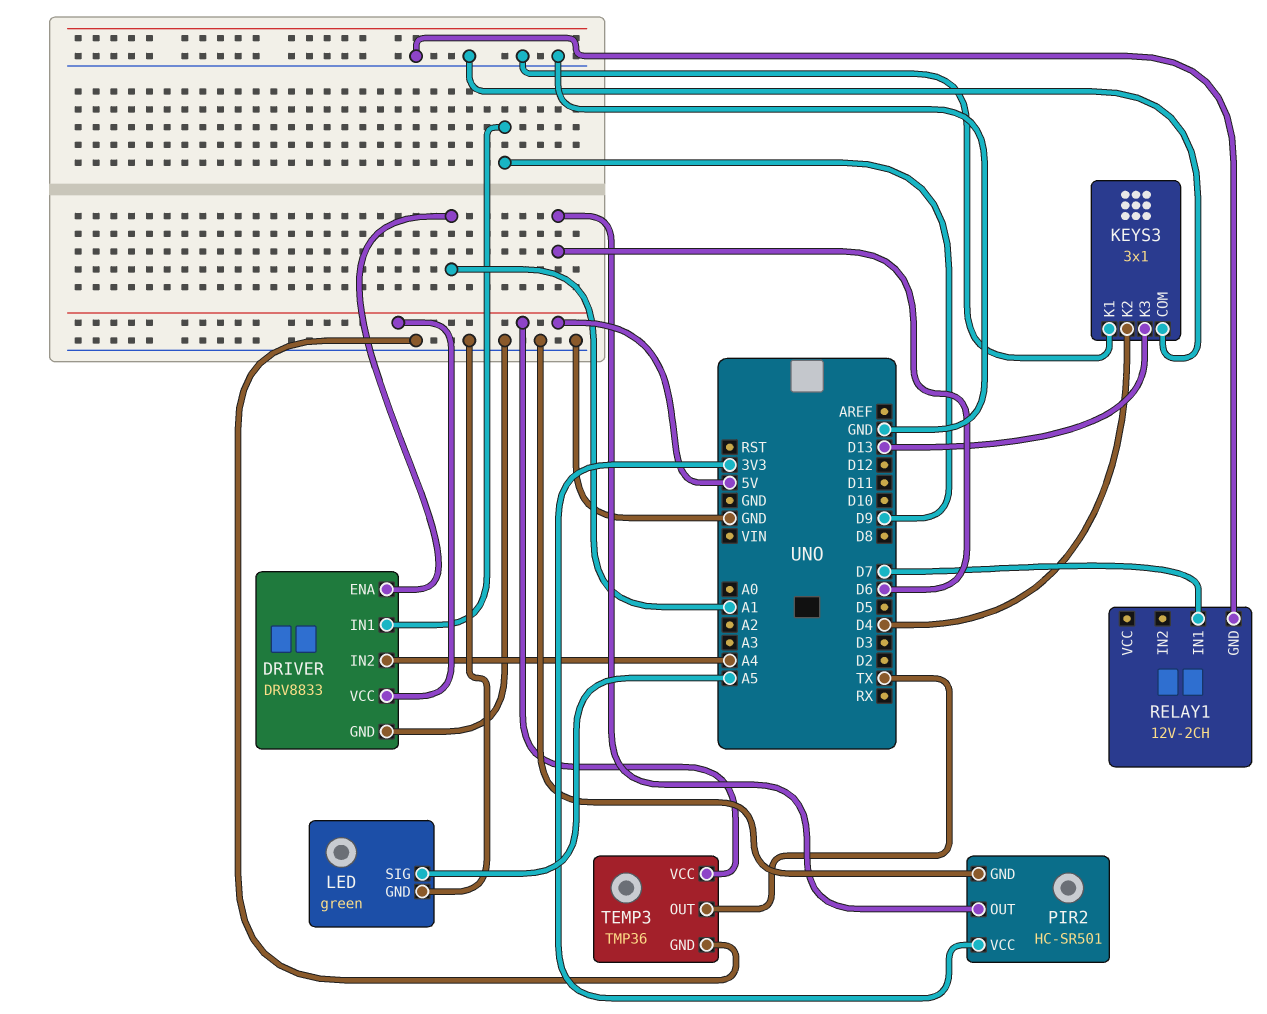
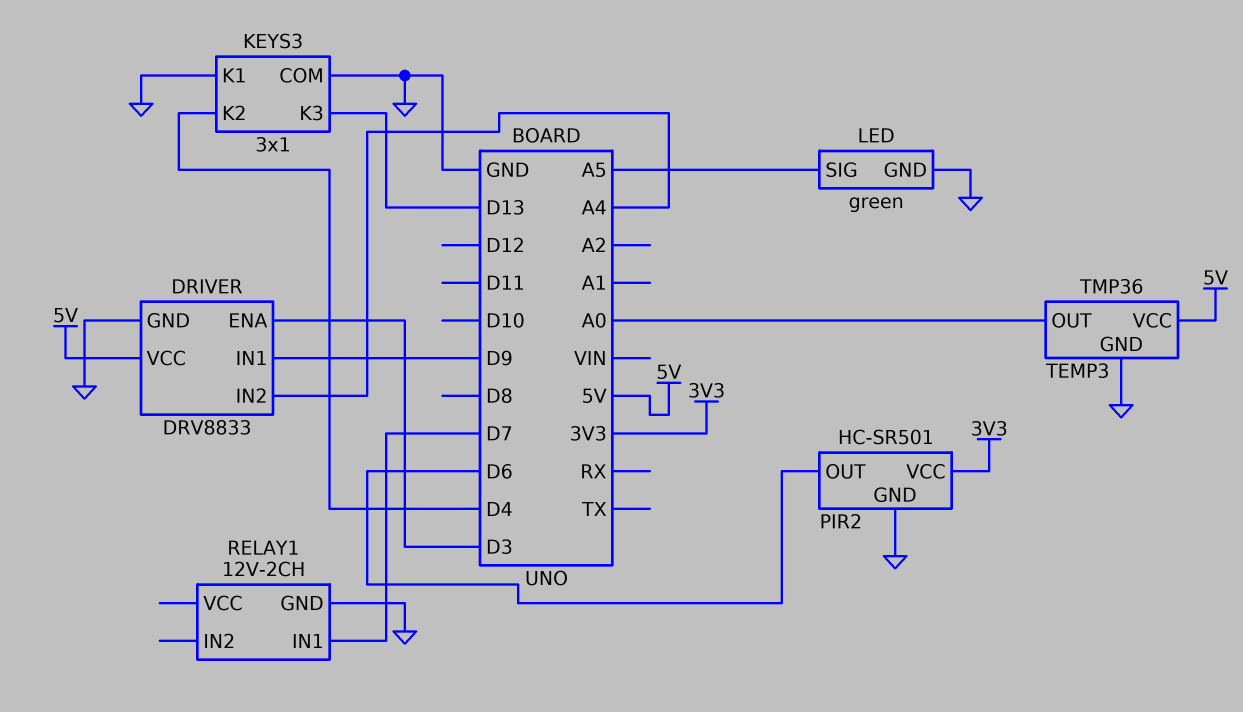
DRIVER pin ENA: A1 -> D3
TEMP3 pin OUT: TX -> A0

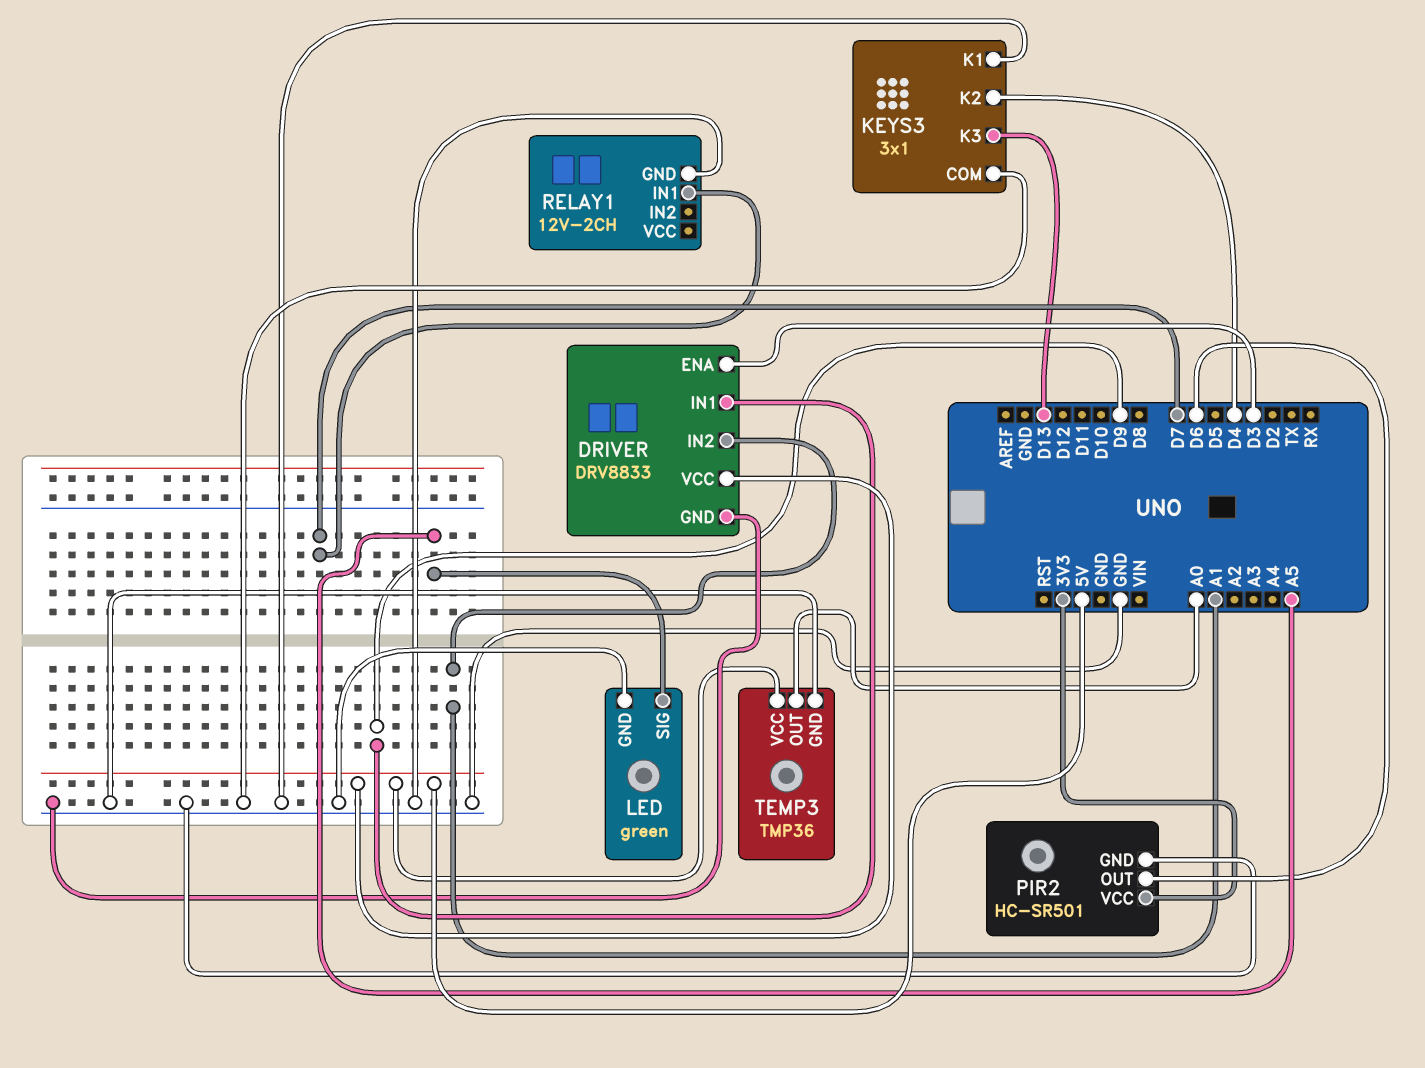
DRIVER pin IN2: A4 -> A1

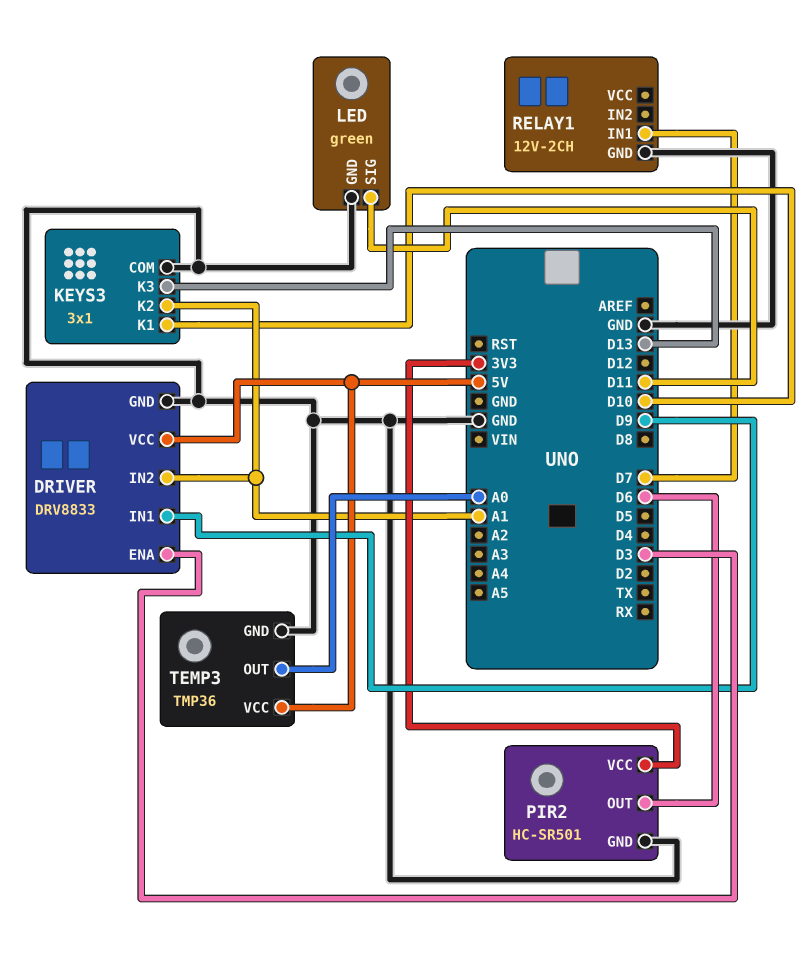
KEYS3 pin K1: GND -> D10
KEYS3 pin K2: D4 -> A1
LED pin SIG: A5 -> D11

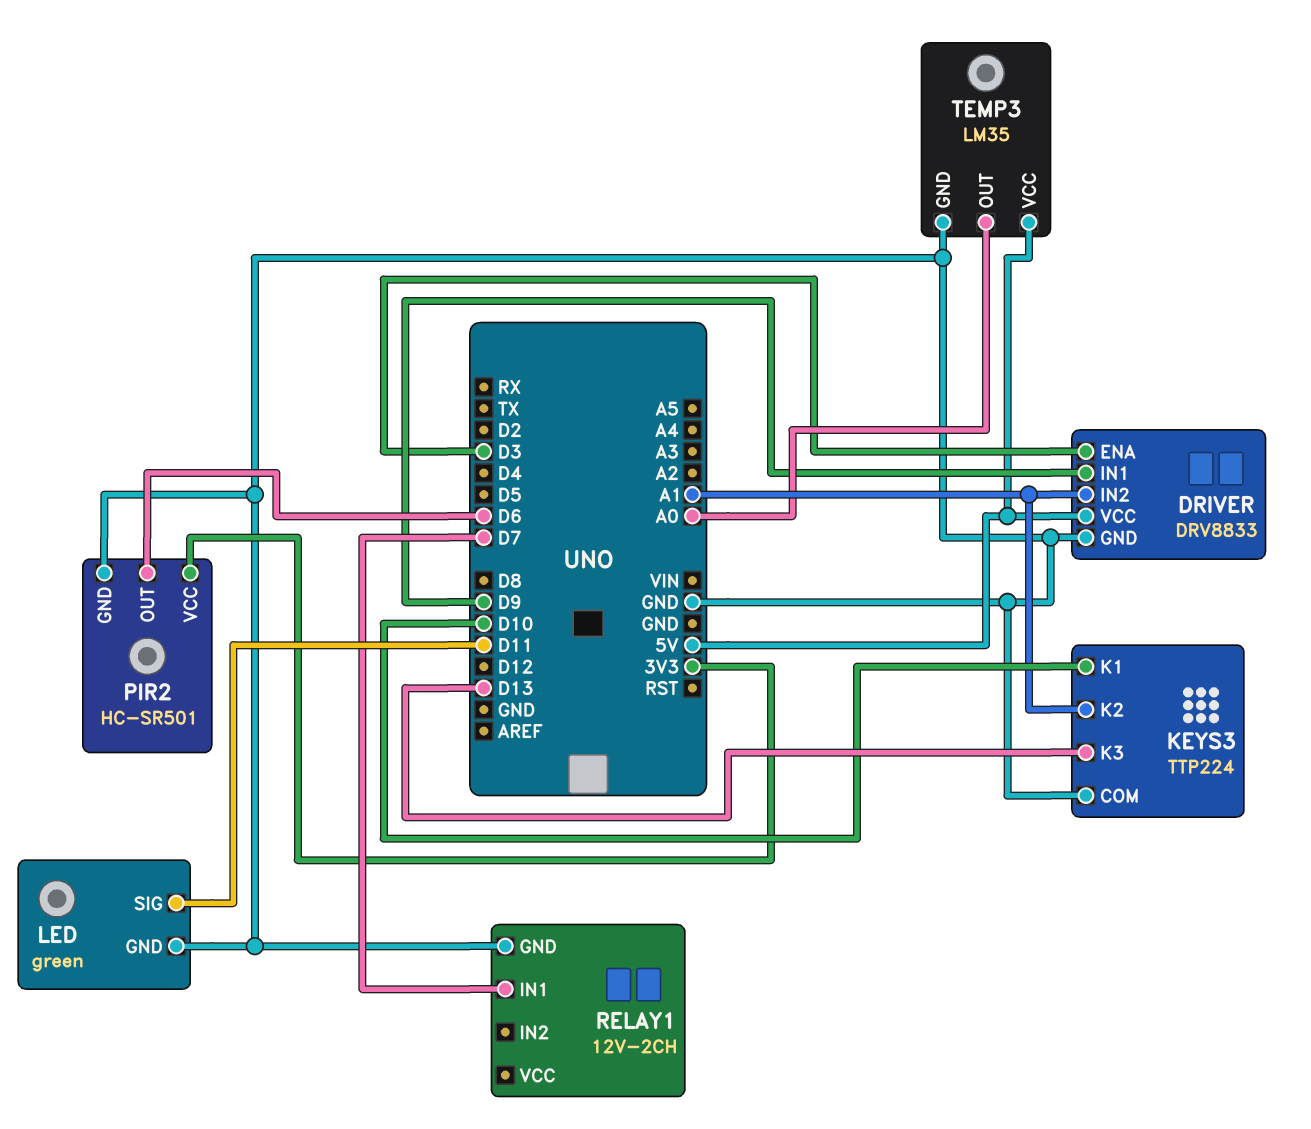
KEYS3: 3x1 -> TTP224
TEMP3: TMP36 -> LM35

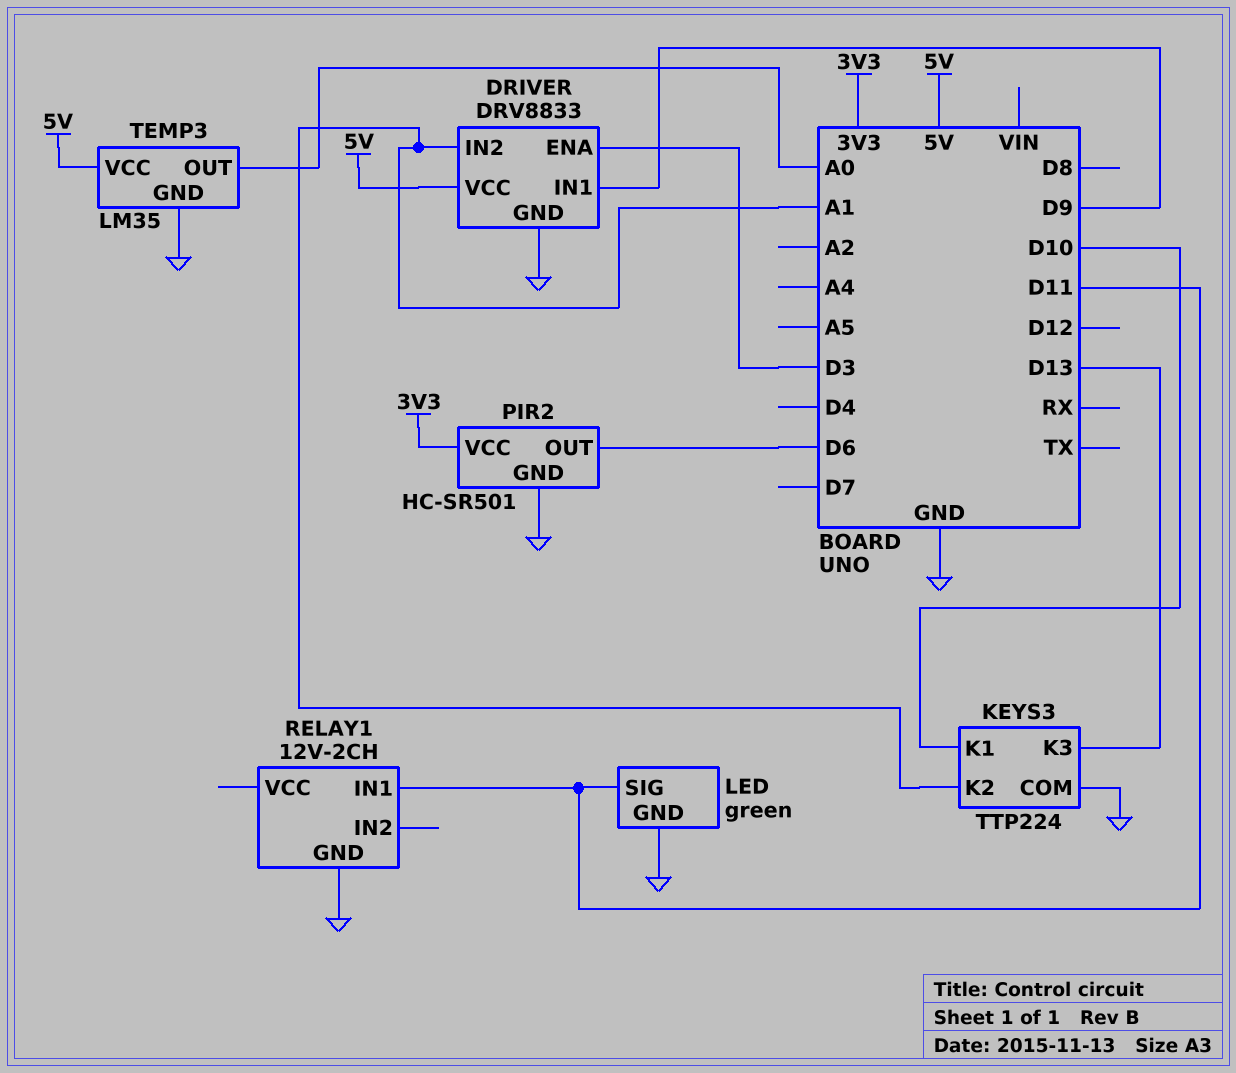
RELAY1 pin IN1: D7 -> D11

